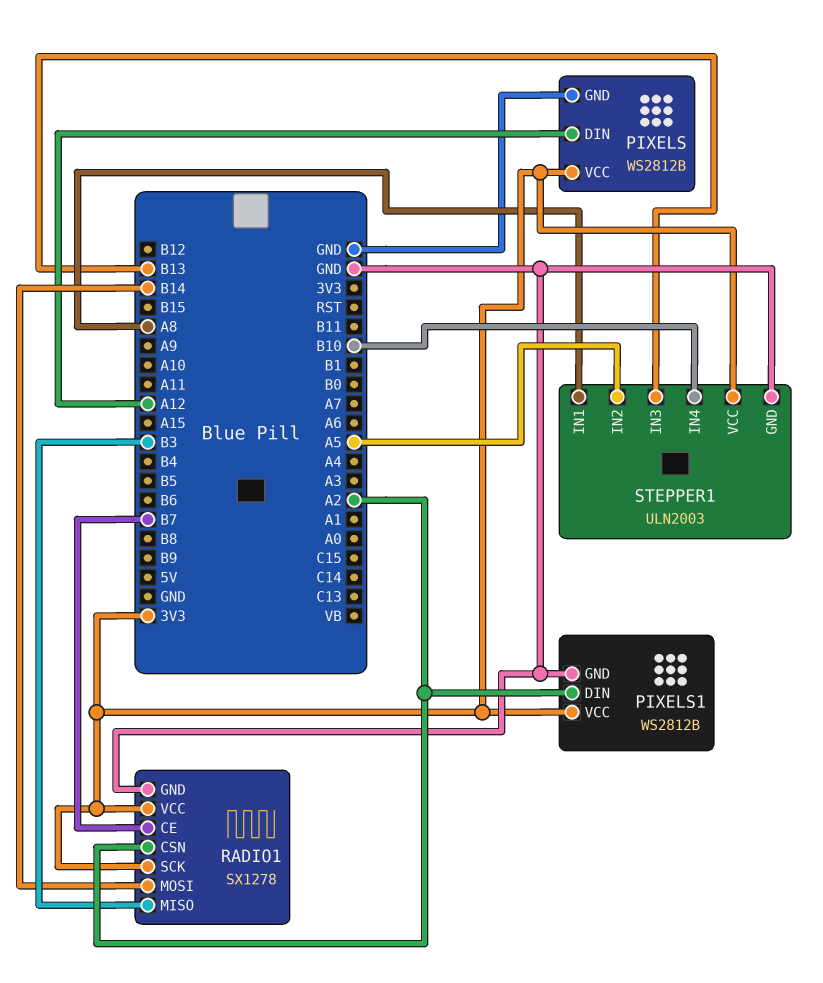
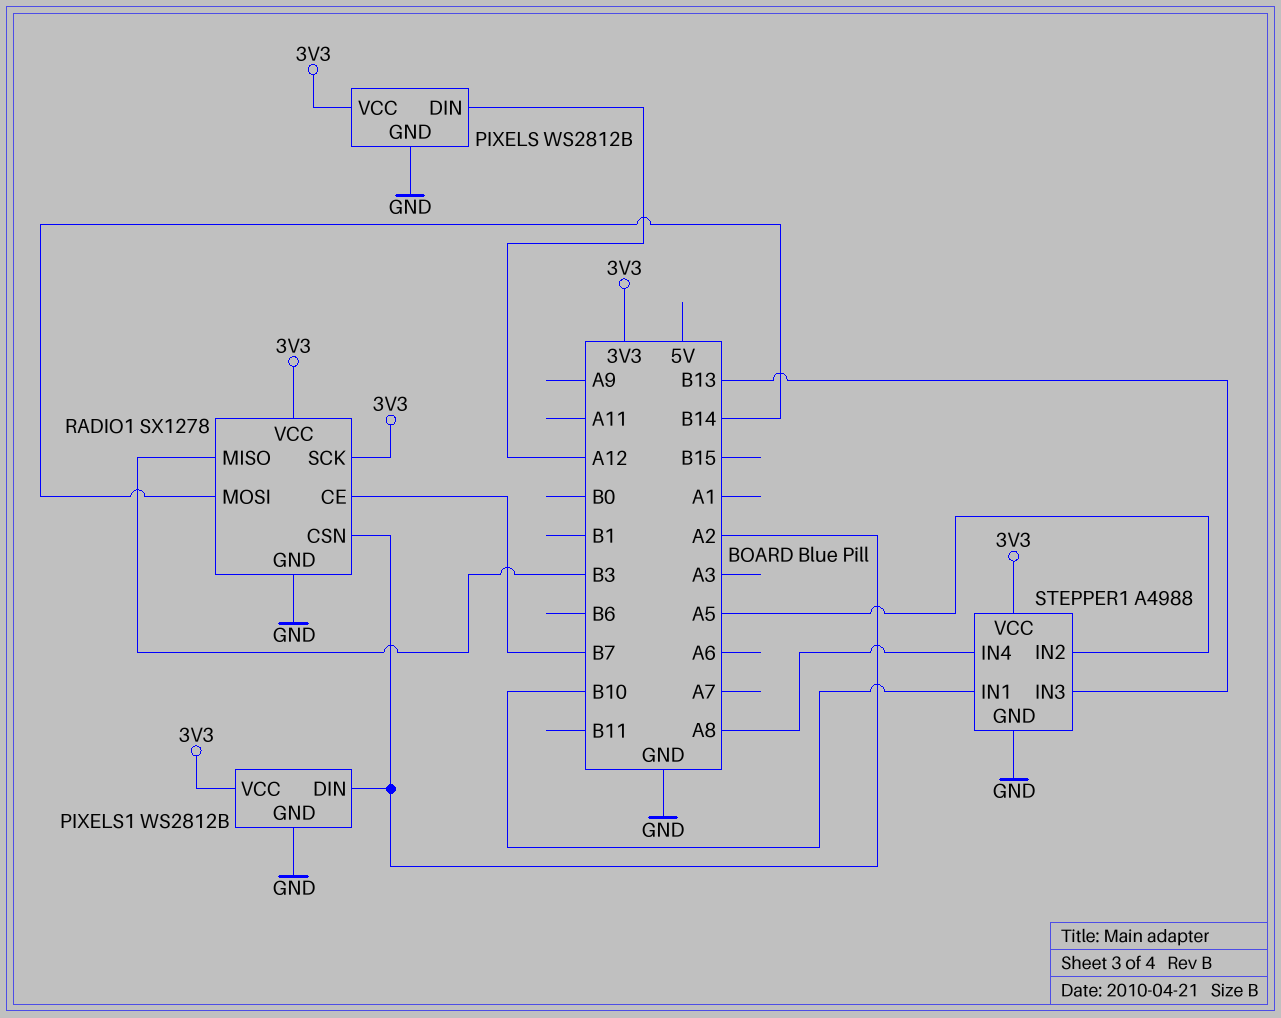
STEPPER1: ULN2003 -> A4988
STEPPER1 pin IN1: A8 -> B10
STEPPER1 pin IN4: B10 -> A8

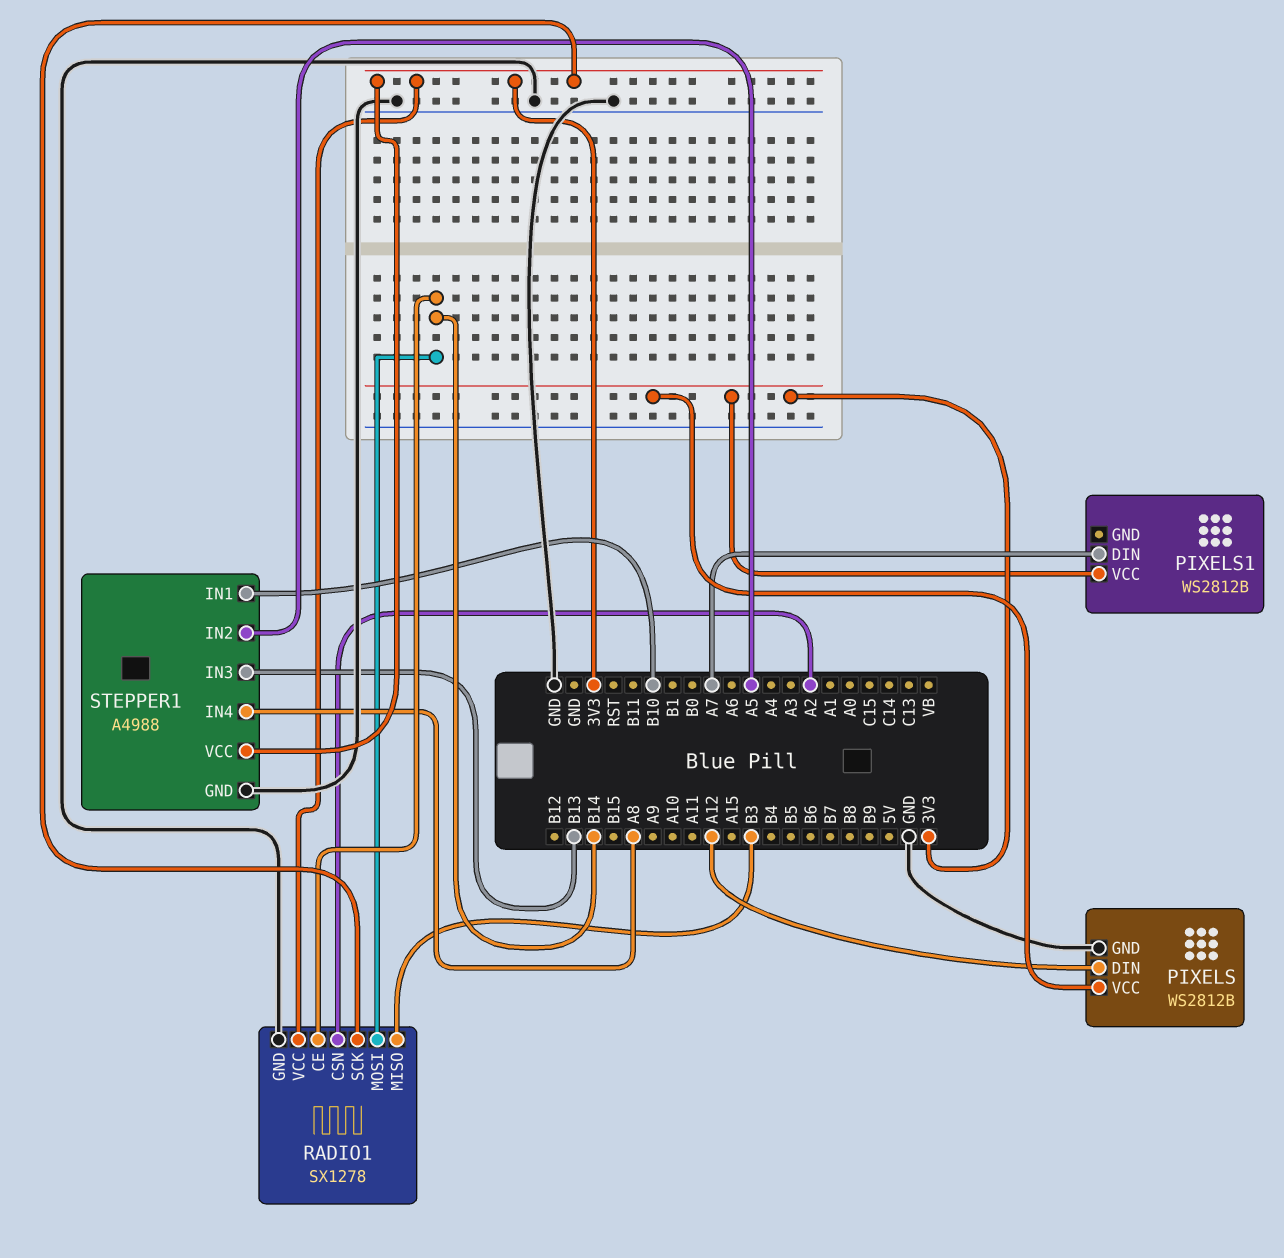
PIXELS1 pin DIN: A2 -> A7
PIXELS1 pin GND: GND -> none
RADIO1 pin CE: B7 -> B14

